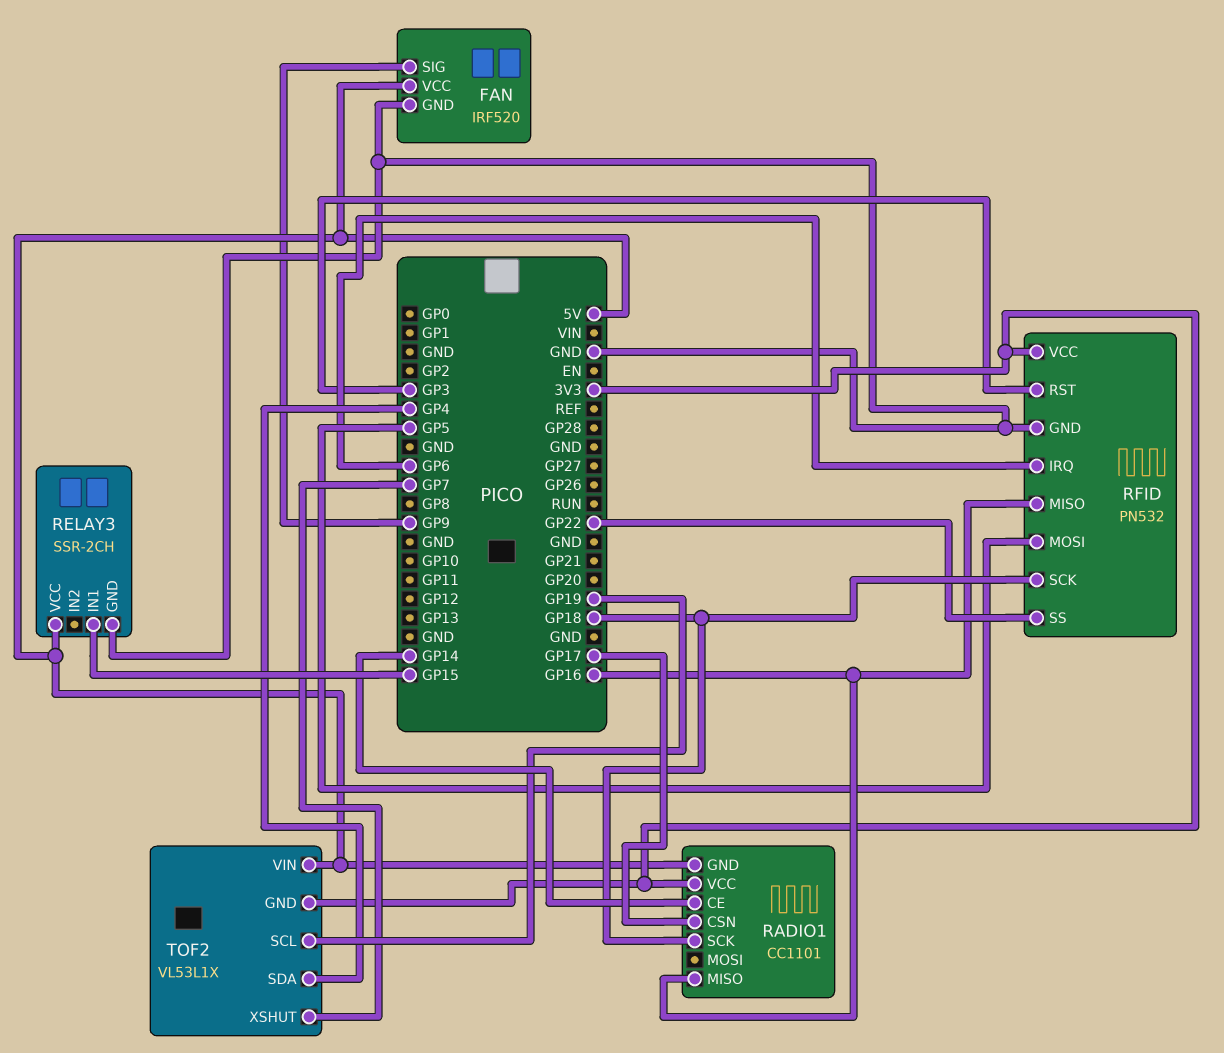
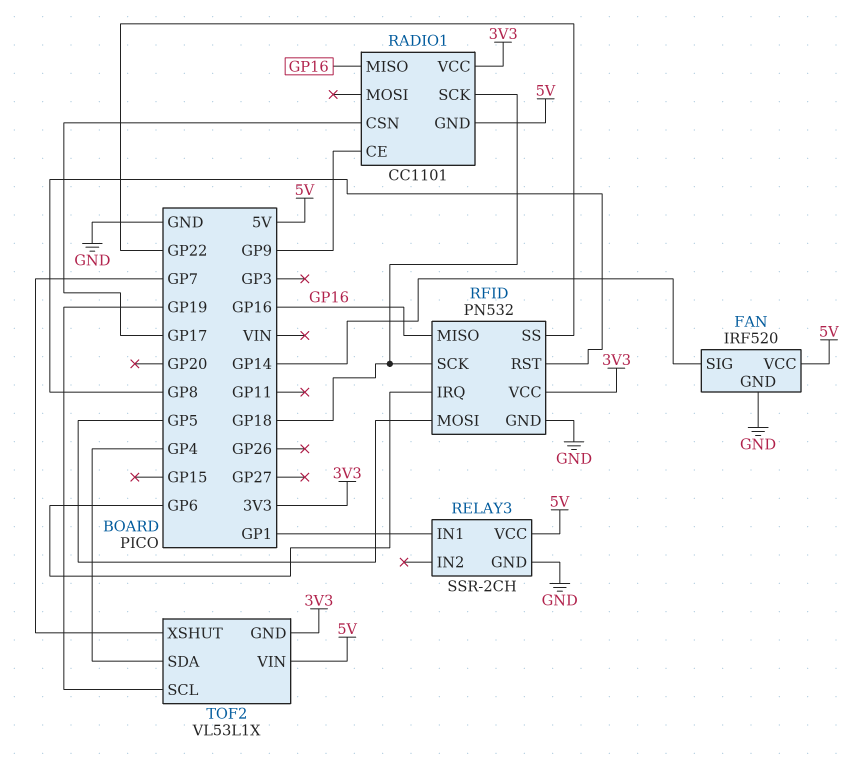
FAN pin SIG: GP9 -> GP14
RADIO1 pin CE: GP14 -> GP9
RELAY3 pin IN1: GP15 -> GP1
RFID pin RST: GP3 -> GP8

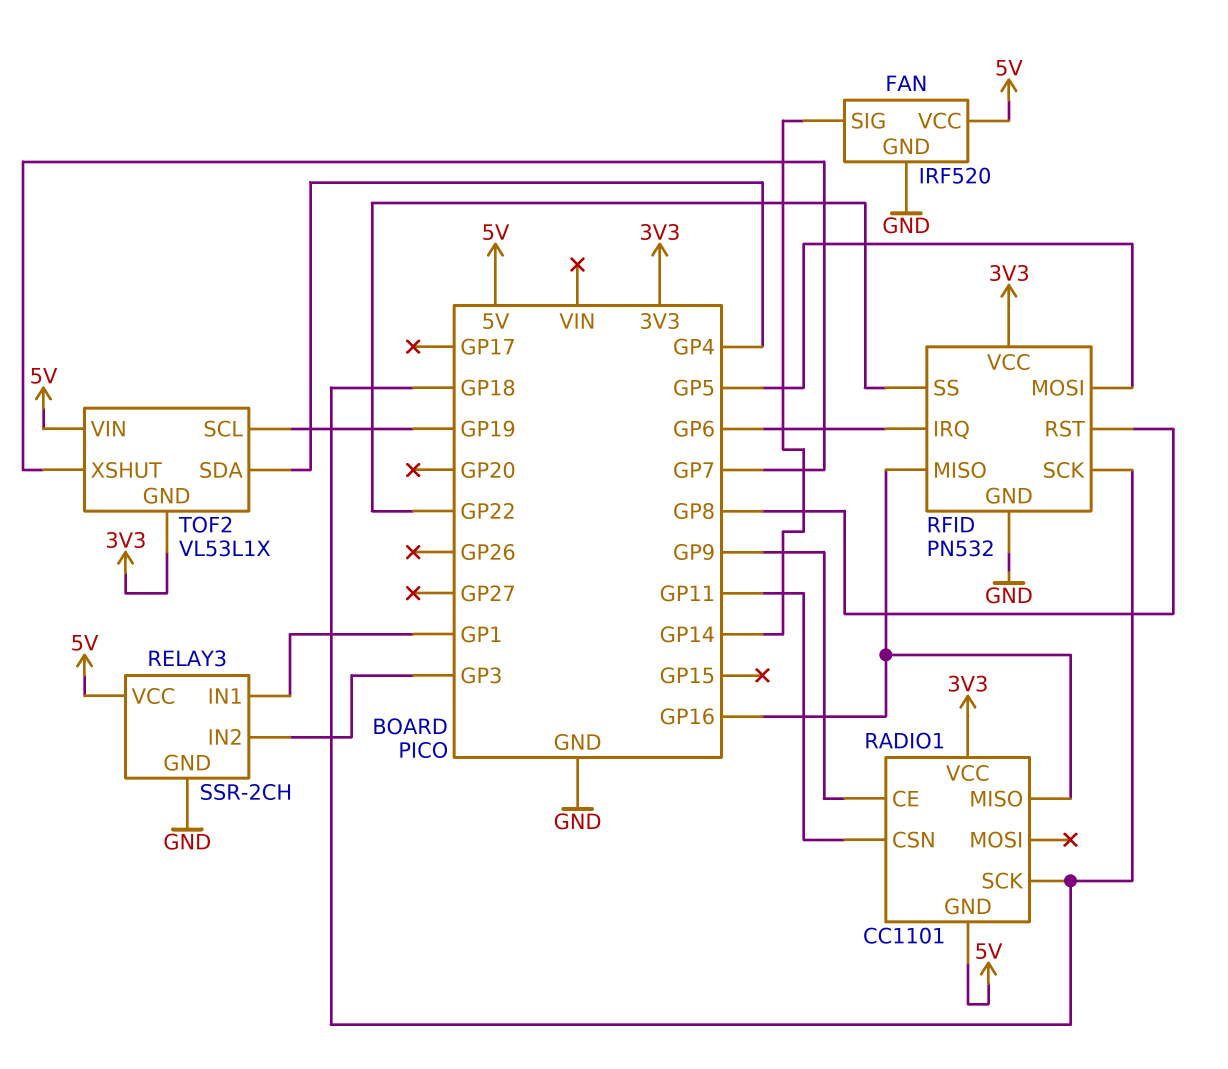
RADIO1 pin CSN: GP17 -> GP11
RELAY3 pin IN2: none -> GP3

